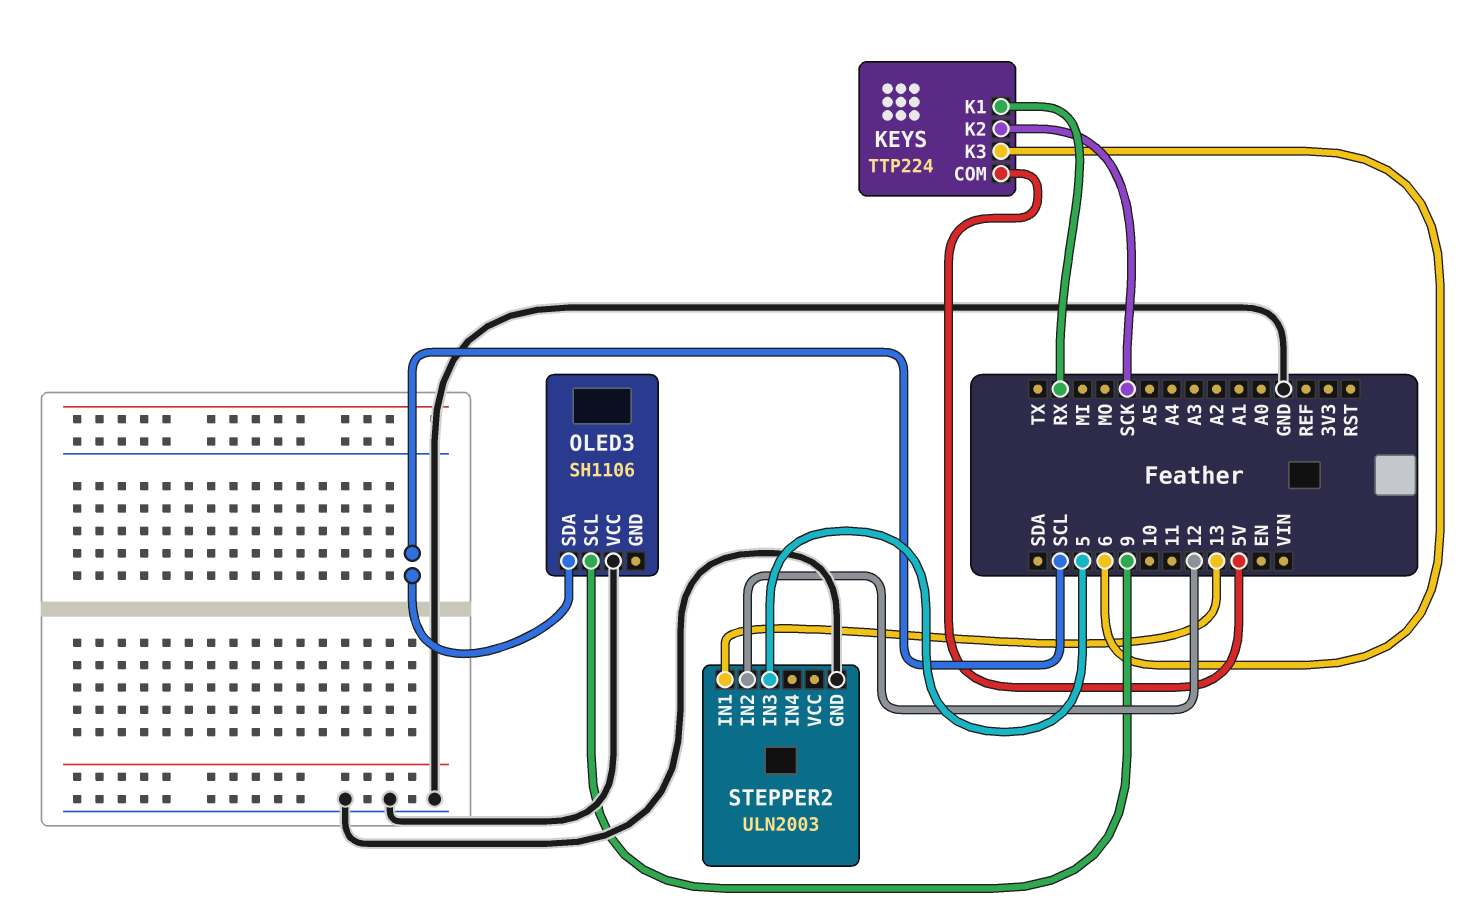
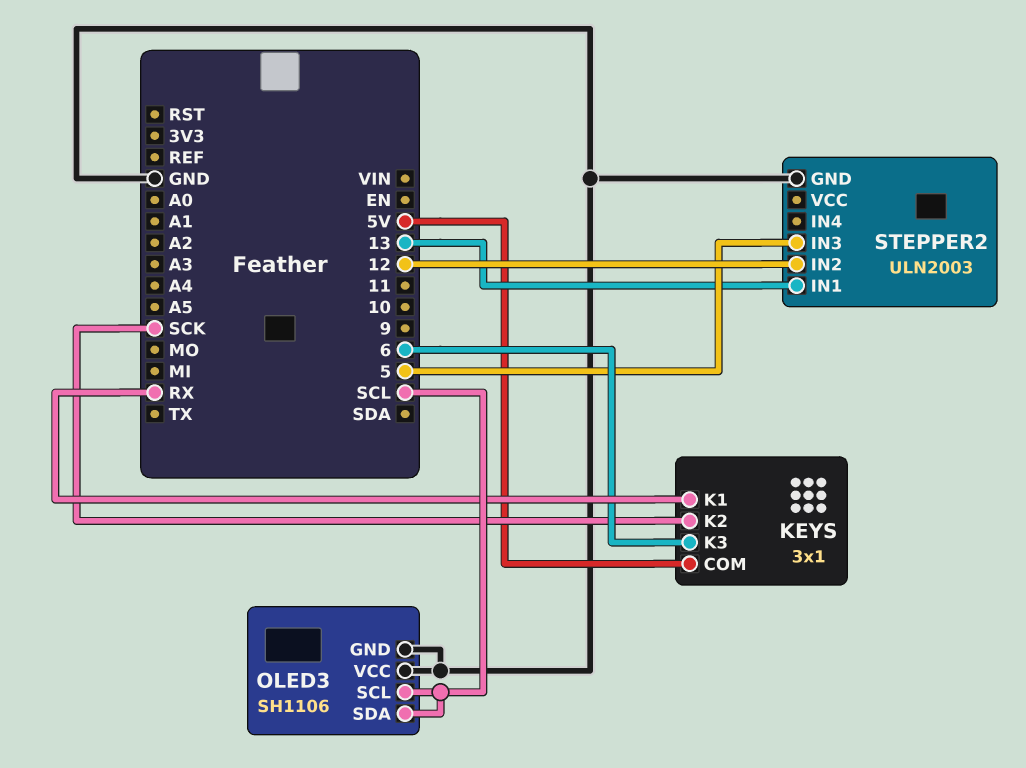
KEYS: TTP224 -> 3x1
OLED3 pin GND: none -> GND
OLED3 pin SCL: 9 -> SCL

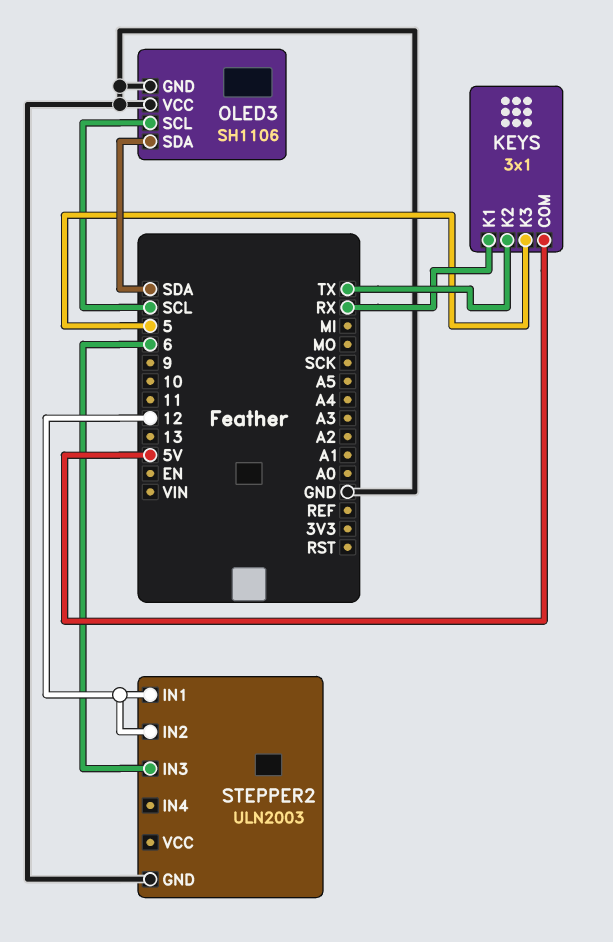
KEYS pin K2: SCK -> TX
KEYS pin K3: 6 -> 5
OLED3 pin SDA: SCL -> SDA
STEPPER2 pin IN1: 13 -> 12
STEPPER2 pin IN3: 5 -> 6

